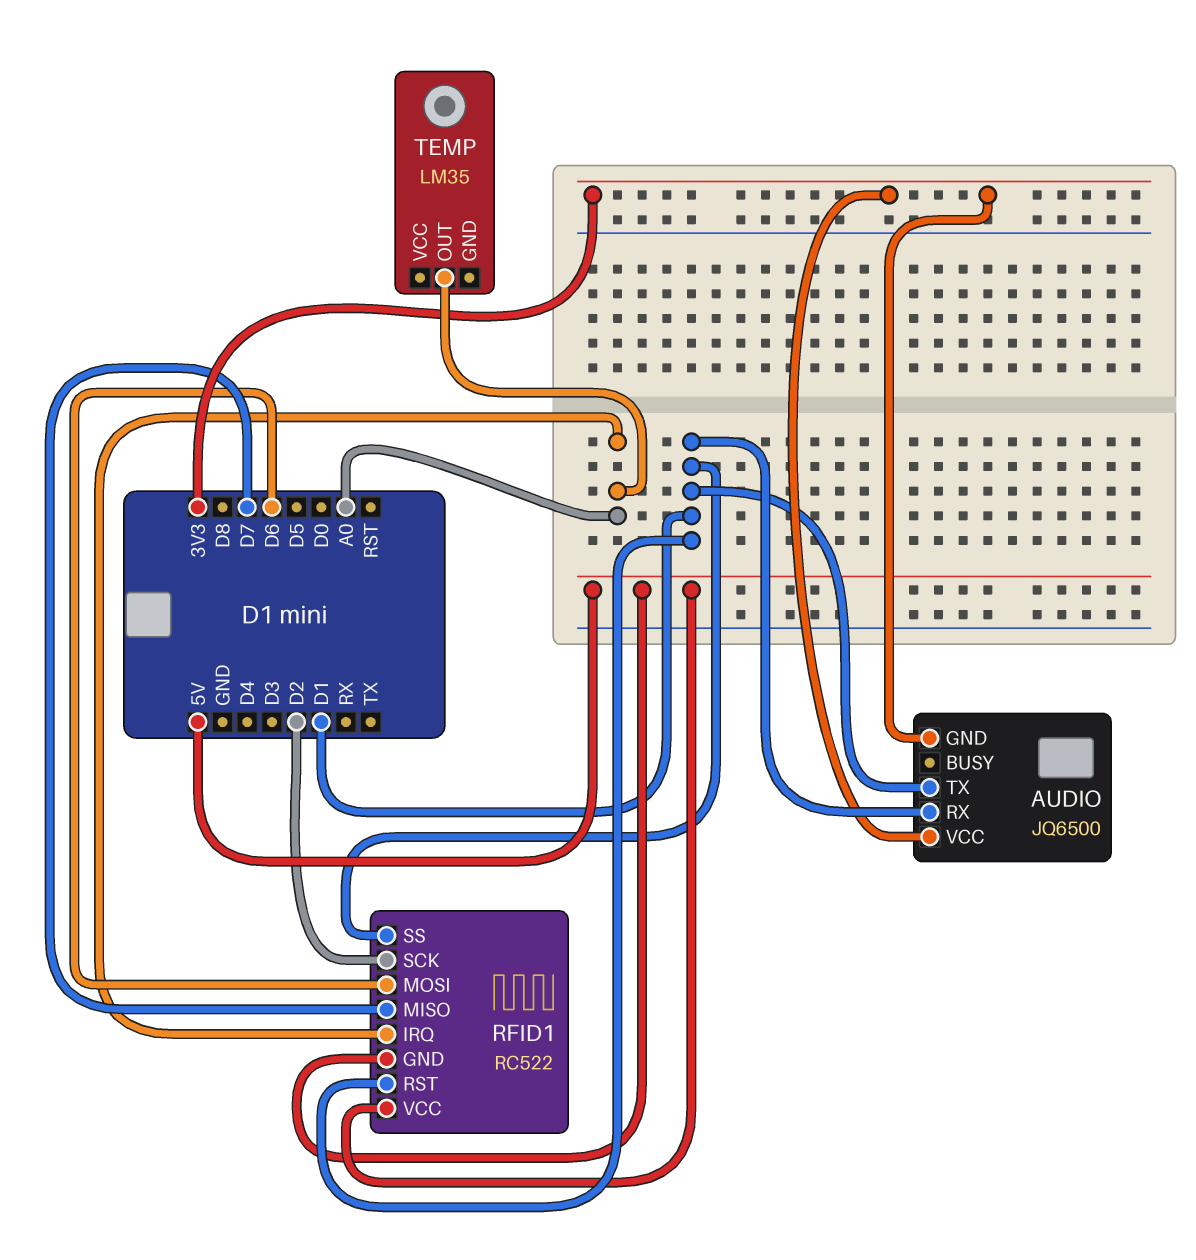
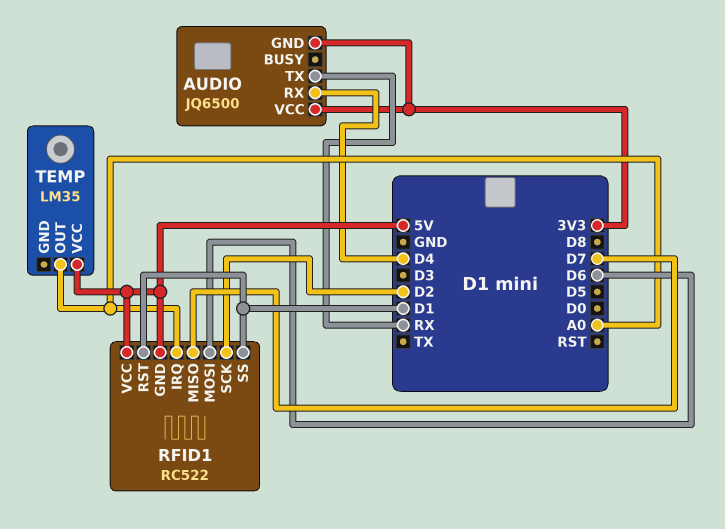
AUDIO pin RX: D1 -> D4
AUDIO pin TX: D1 -> RX
TEMP pin VCC: none -> 5V

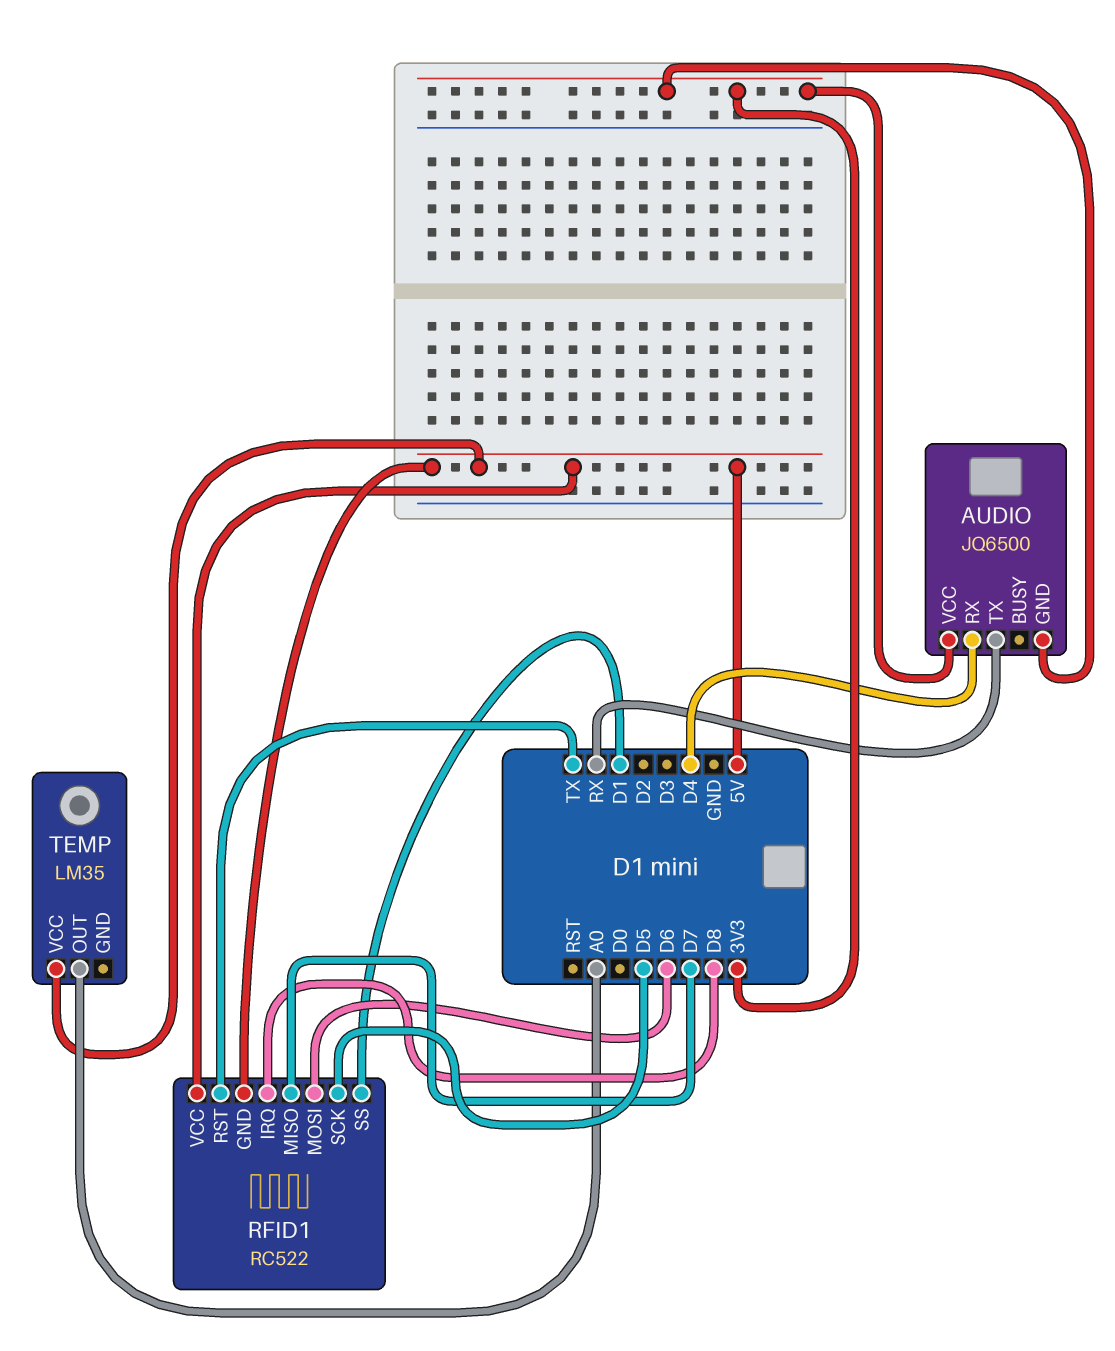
RFID1 pin IRQ: A0 -> D8
RFID1 pin RST: D1 -> TX
RFID1 pin SCK: D2 -> D5

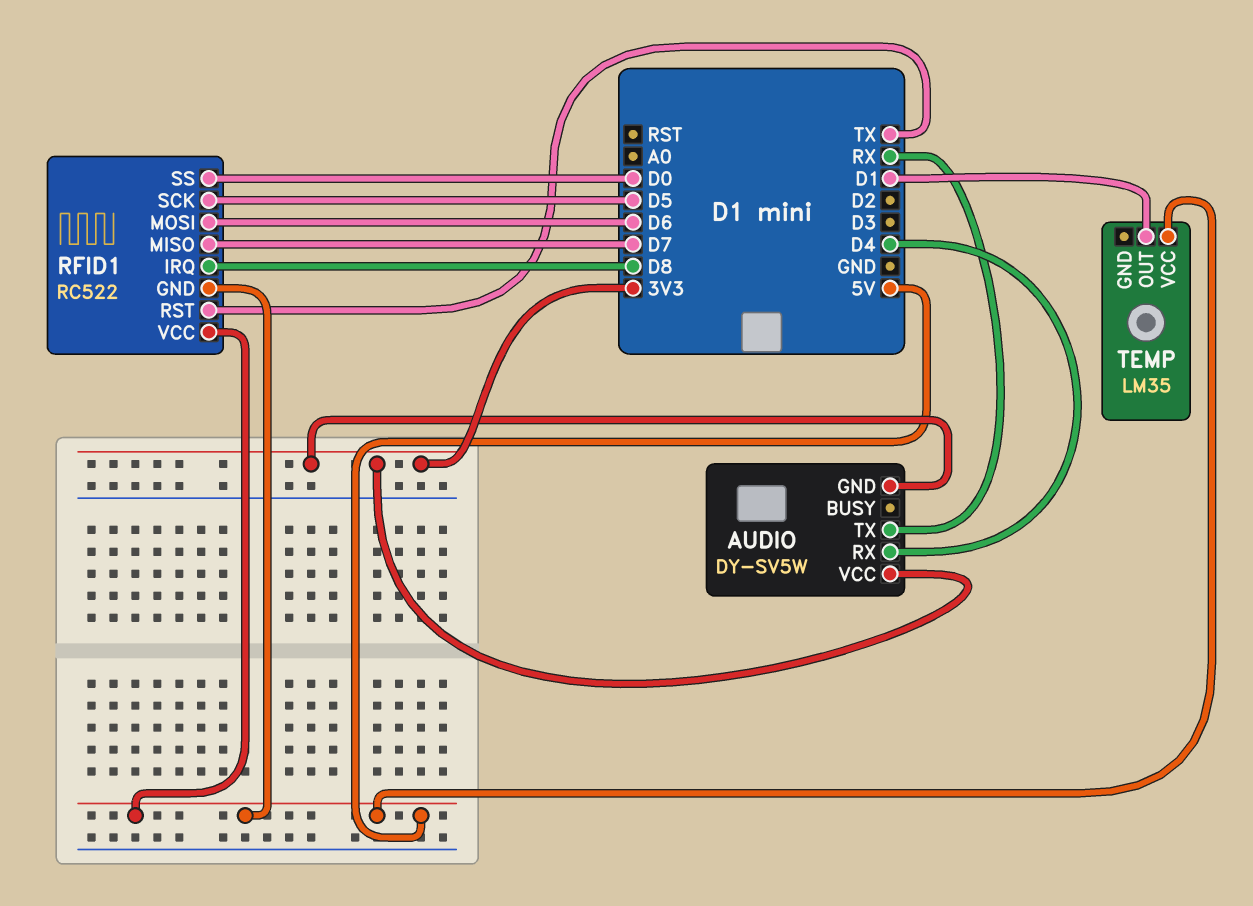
AUDIO: JQ6500 -> DY-SV5W
RFID1 pin SS: D1 -> D0
TEMP pin OUT: A0 -> D1

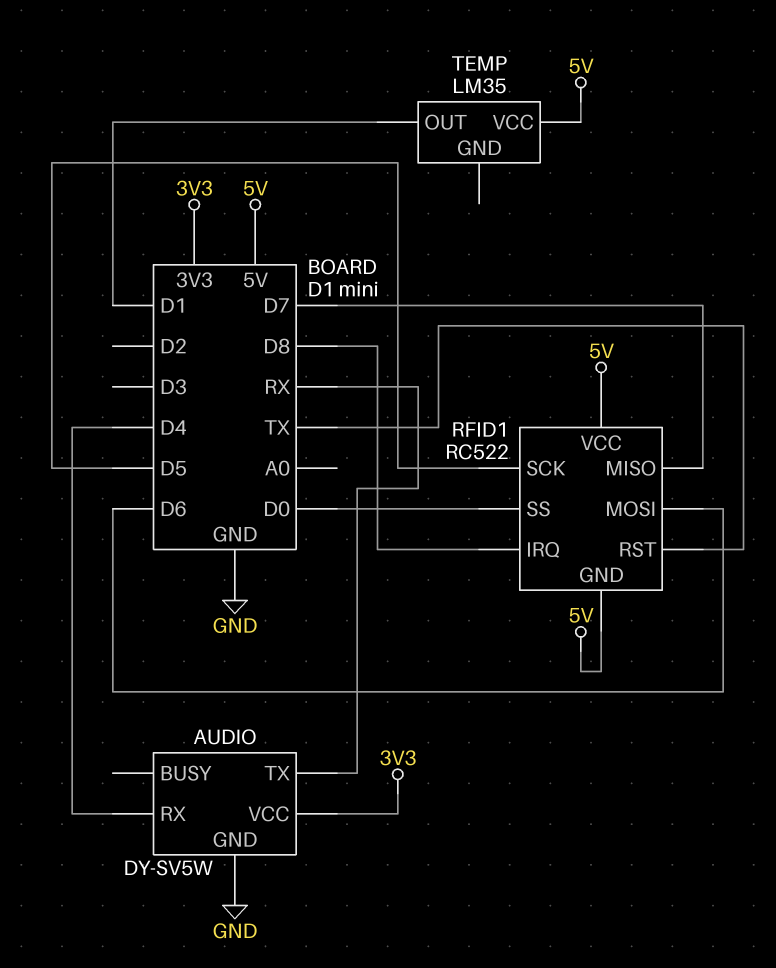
AUDIO pin GND: 3V3 -> GND

